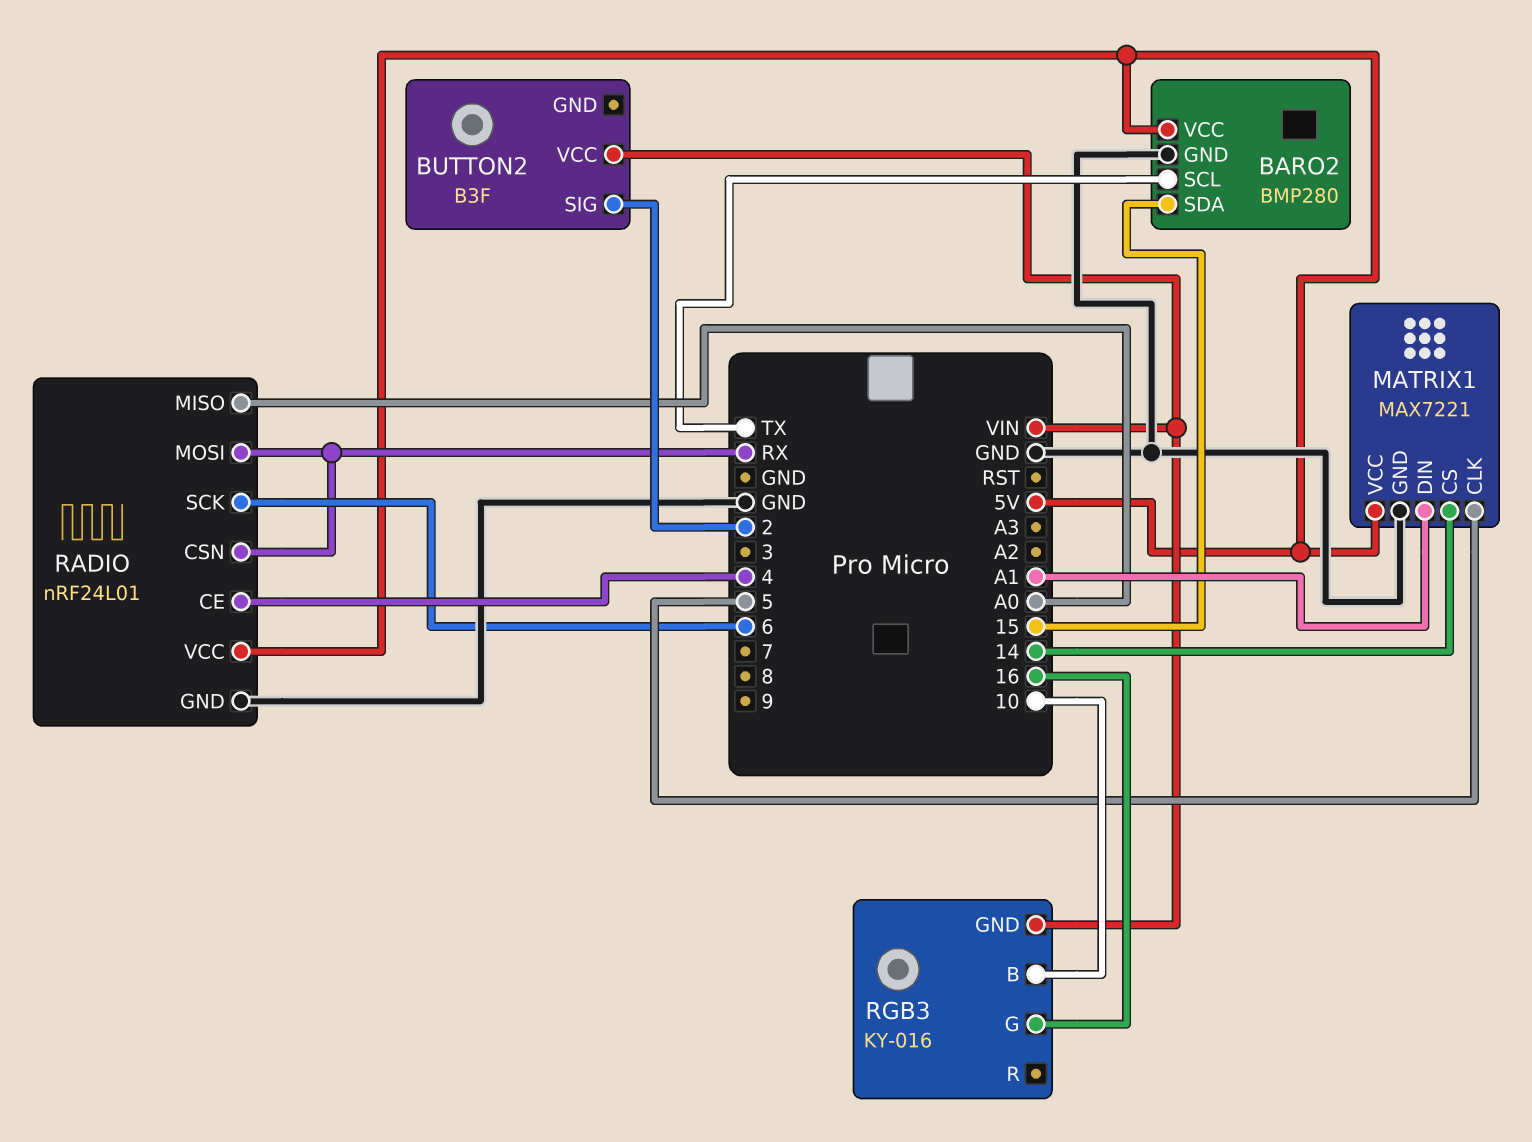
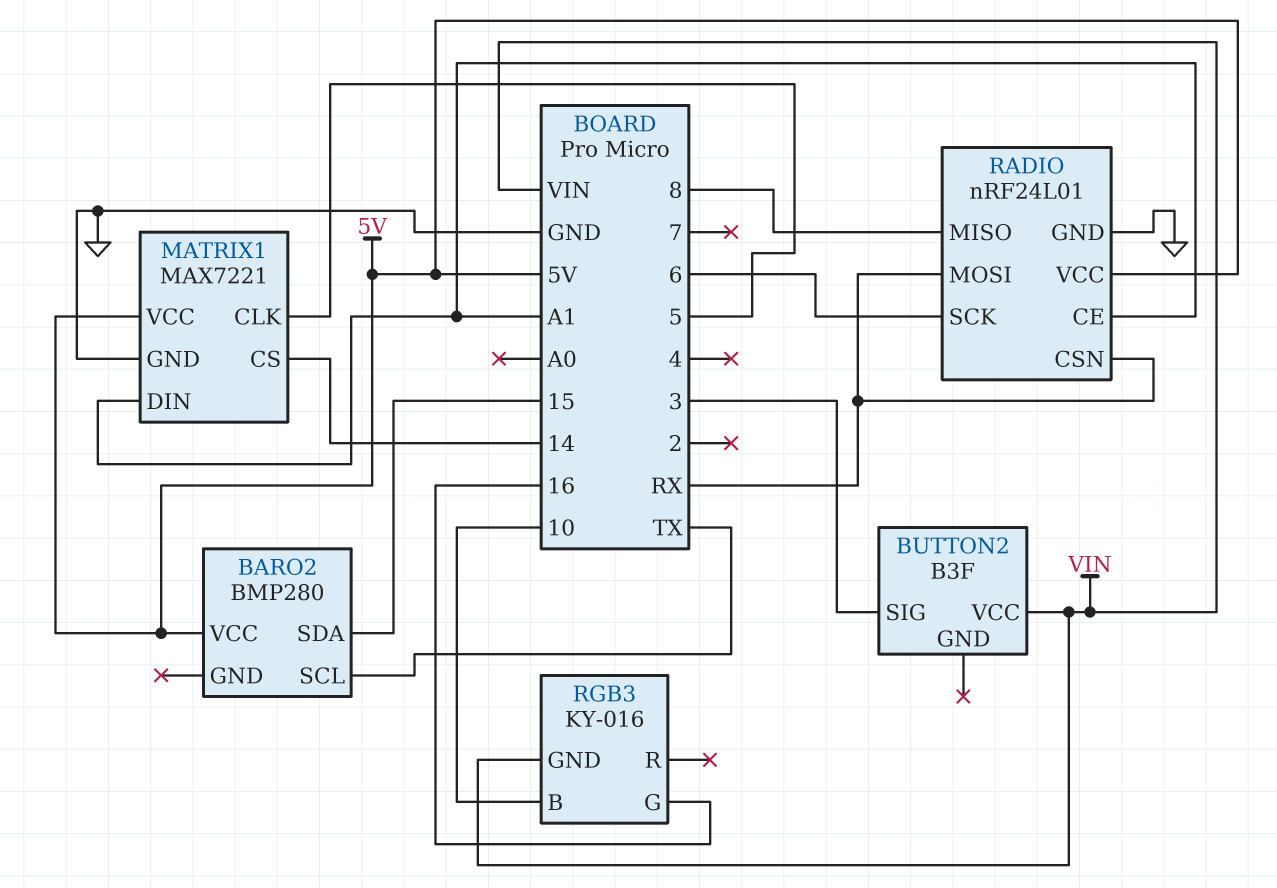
BARO2 pin GND: GND -> none
BUTTON2 pin SIG: 2 -> 3
RADIO pin CE: 4 -> A1
RADIO pin MISO: A0 -> 8

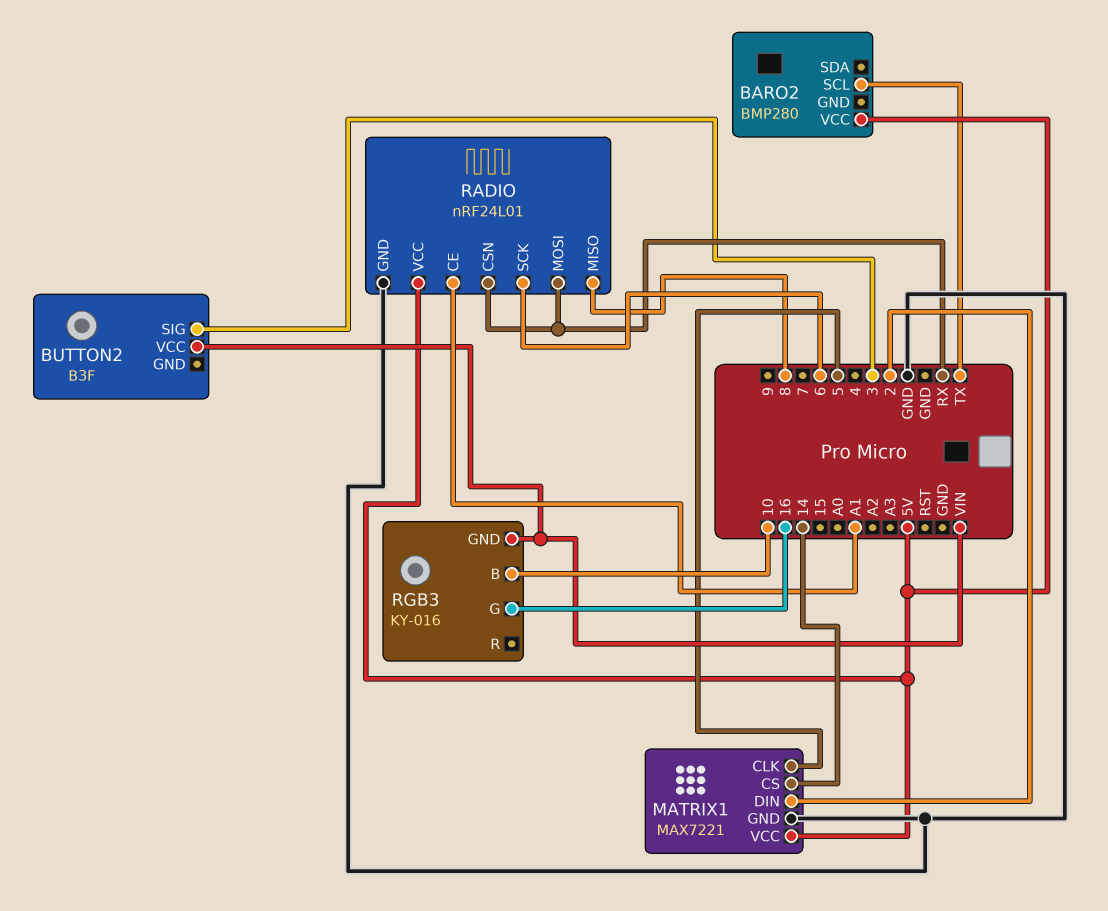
BARO2 pin SDA: 15 -> none
MATRIX1 pin DIN: A1 -> 2

